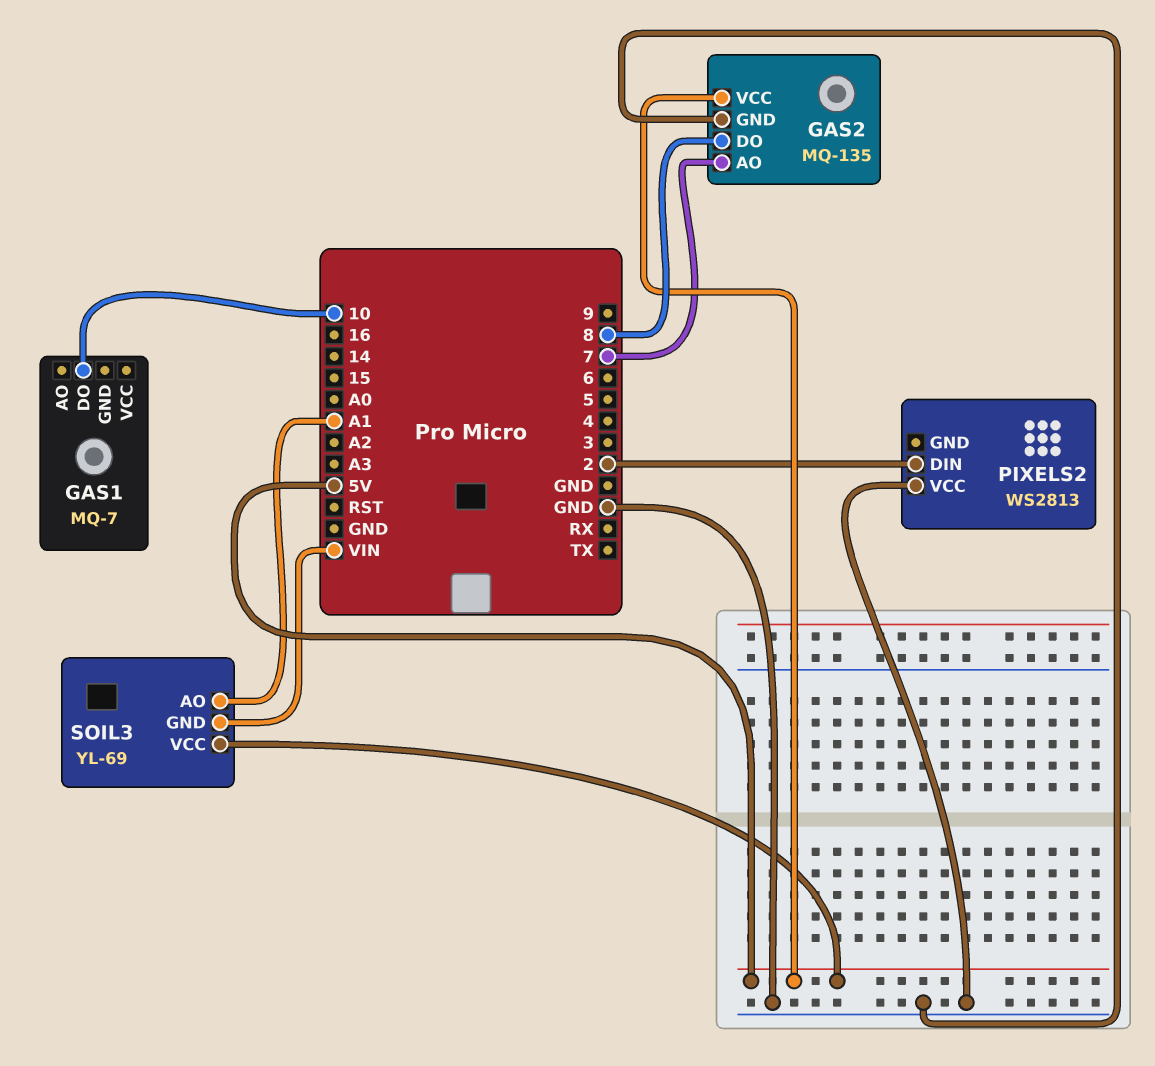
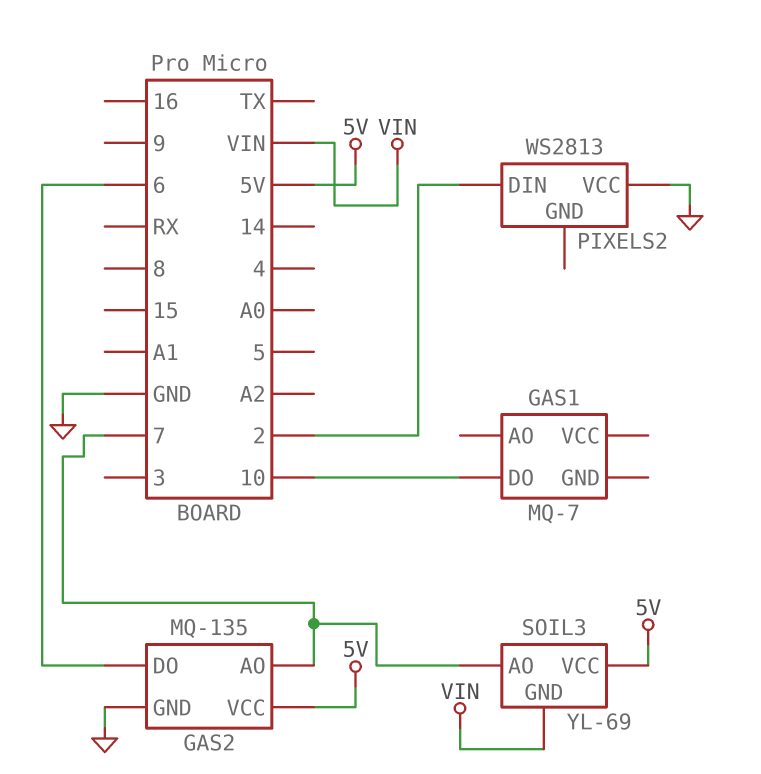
GAS2 pin DO: 8 -> 6
SOIL3 pin AO: A1 -> 7

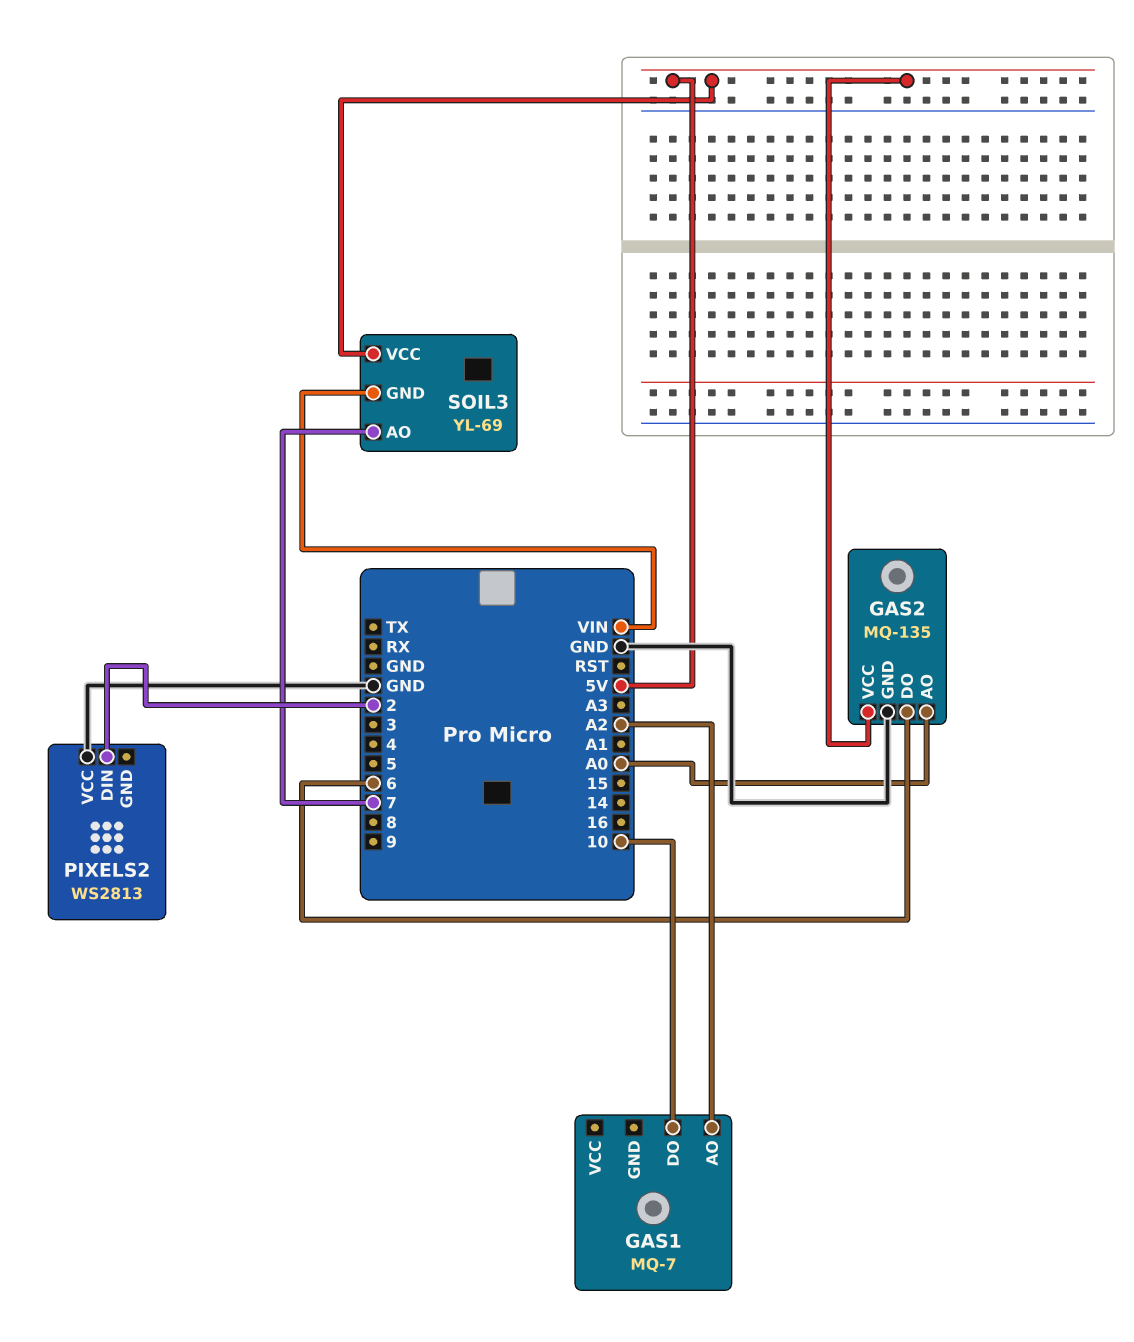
GAS1 pin AO: none -> A2
GAS2 pin AO: 7 -> A0

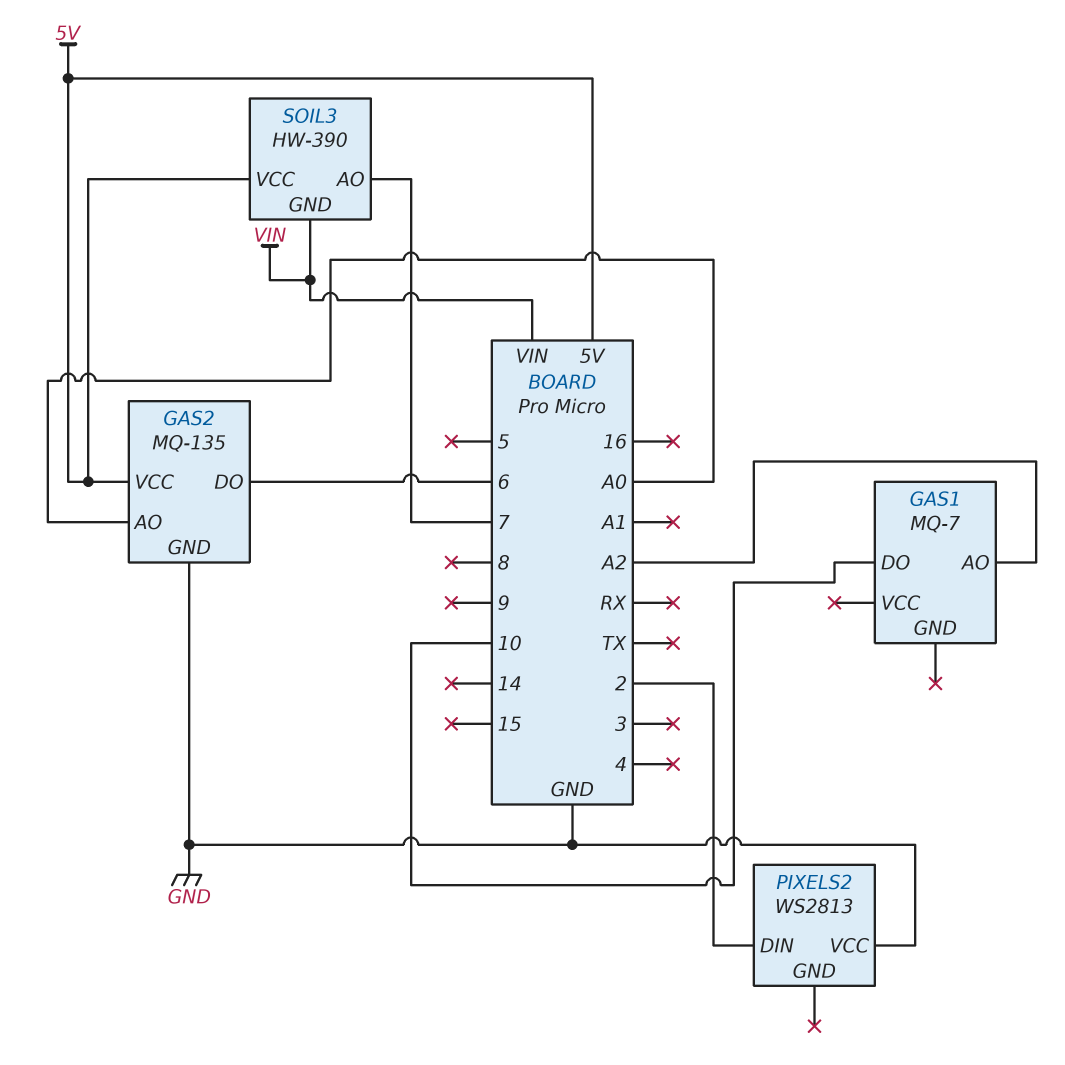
SOIL3: YL-69 -> HW-390

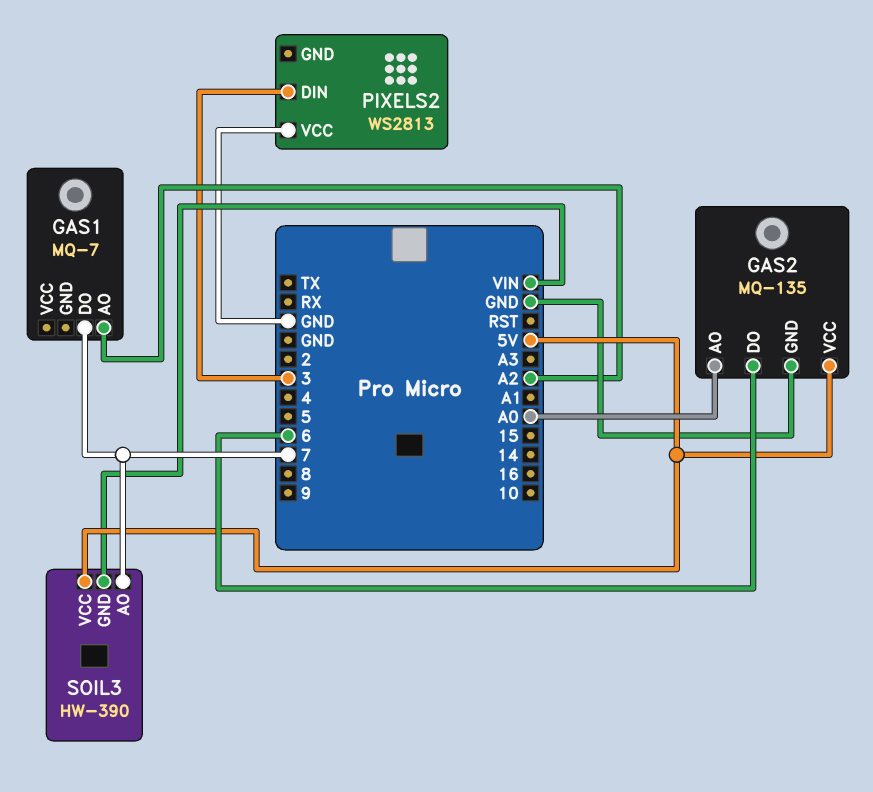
GAS1 pin DO: 10 -> 7
PIXELS2 pin DIN: 2 -> 3

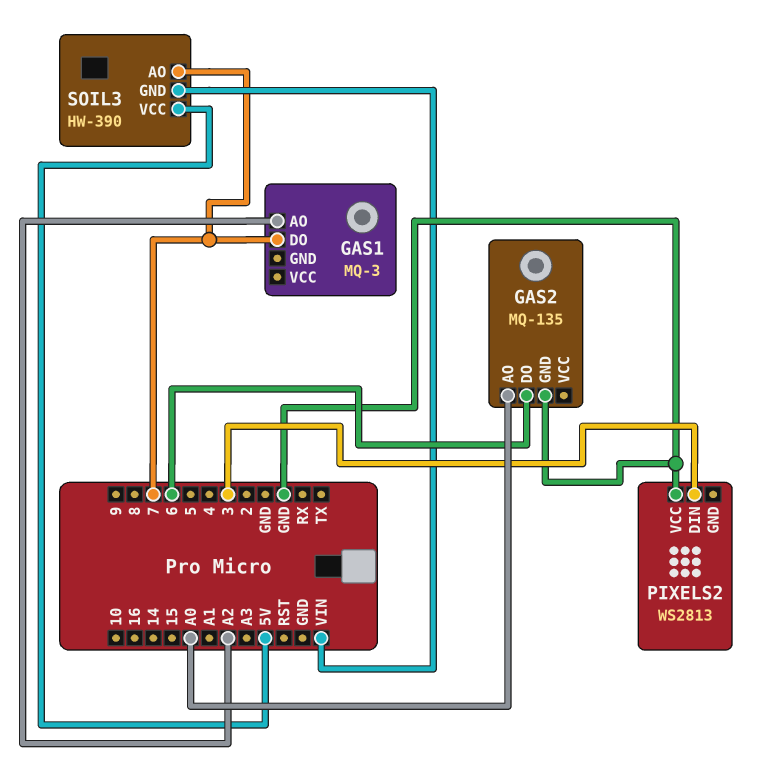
GAS1: MQ-7 -> MQ-3
GAS2 pin VCC: 5V -> none

